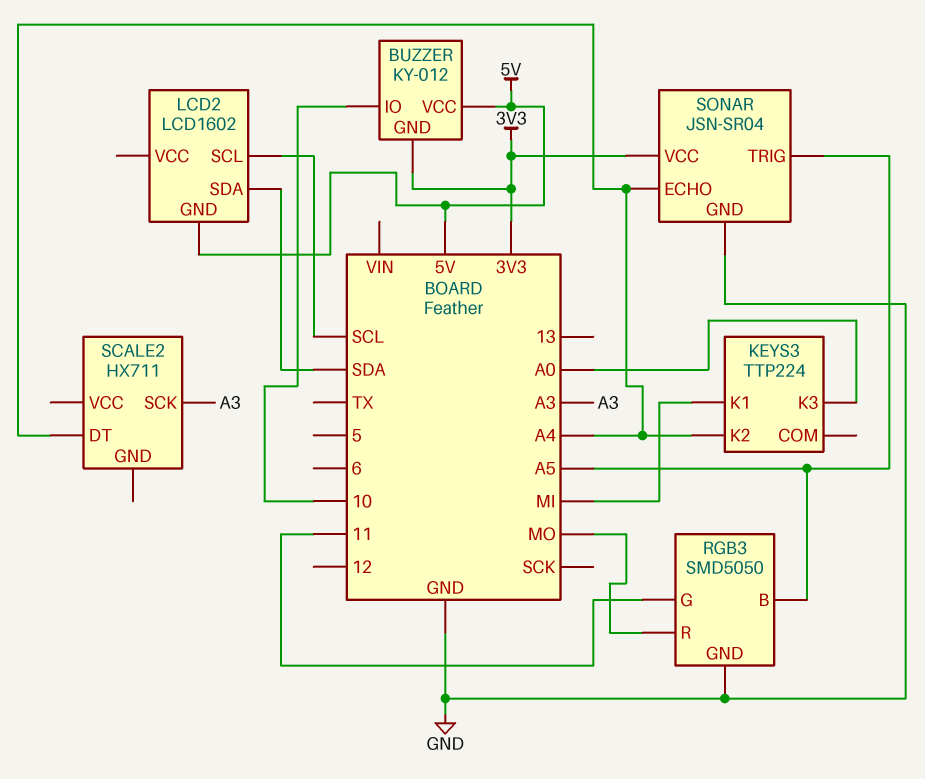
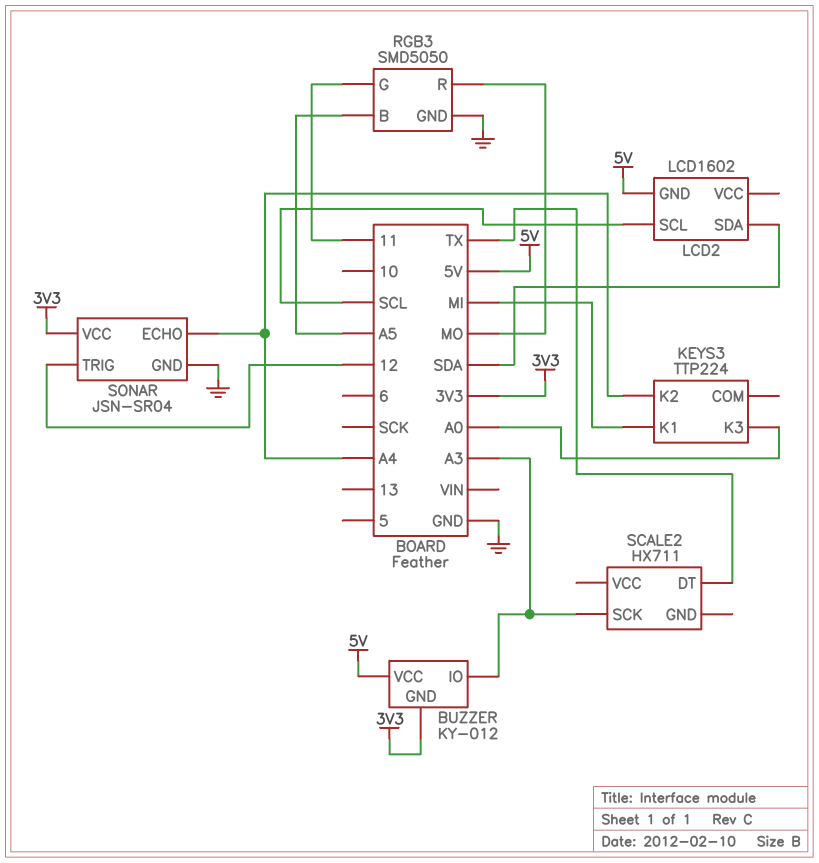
BUZZER pin IO: 10 -> A3
SCALE2 pin DT: A4 -> TX
SONAR pin TRIG: A5 -> 12

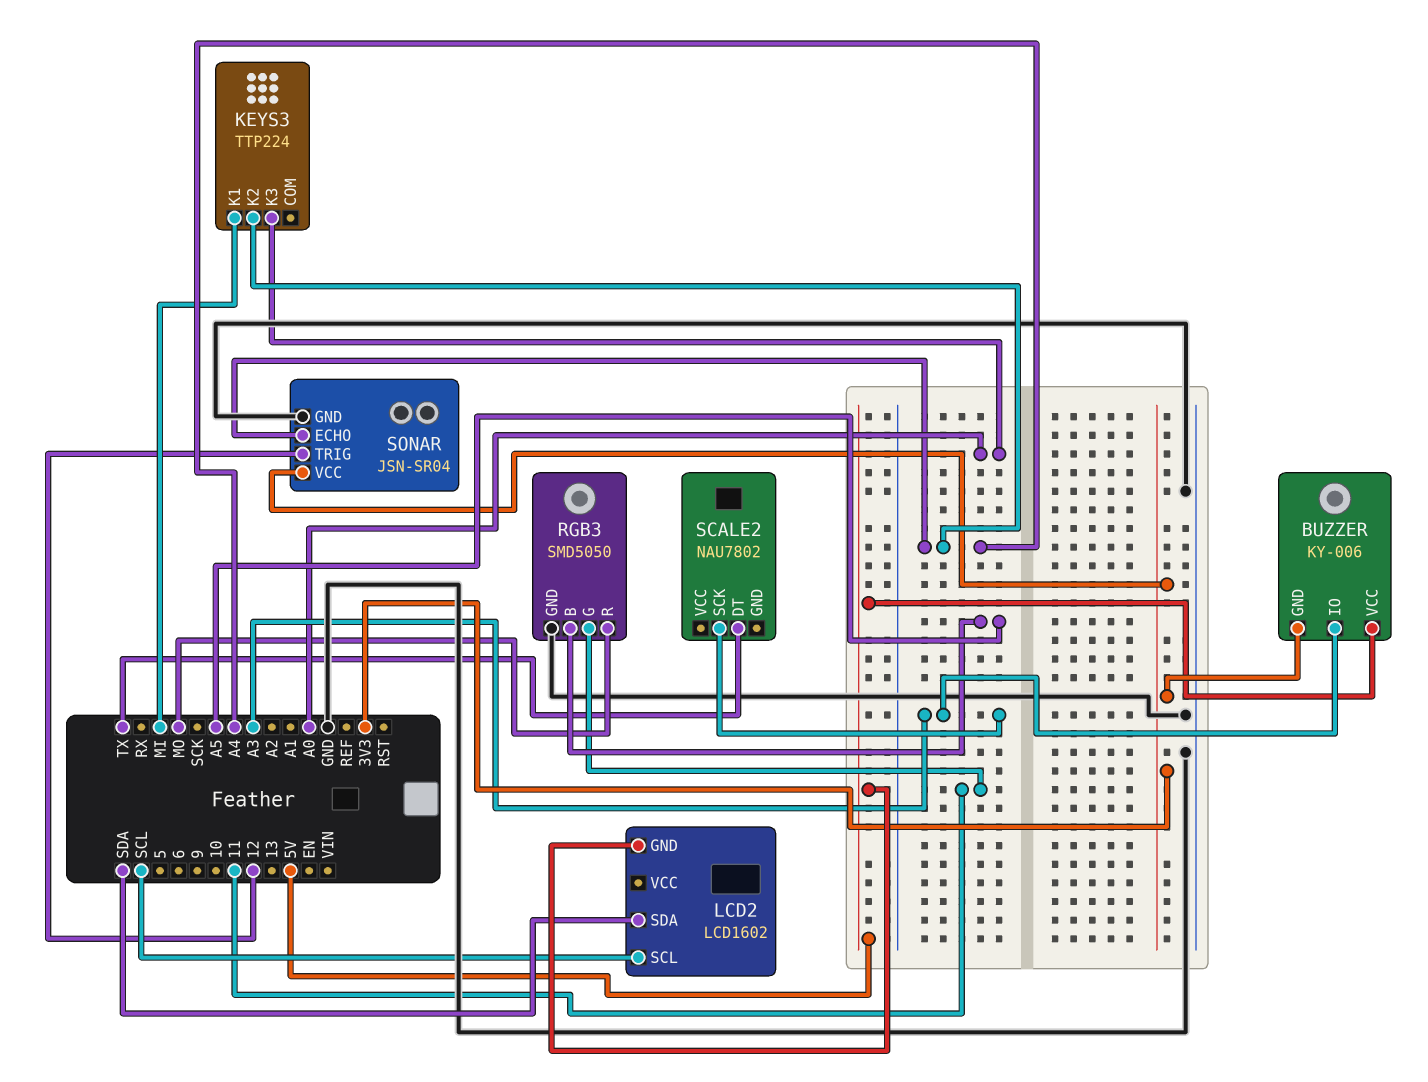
BUZZER: KY-012 -> KY-006
SCALE2: HX711 -> NAU7802

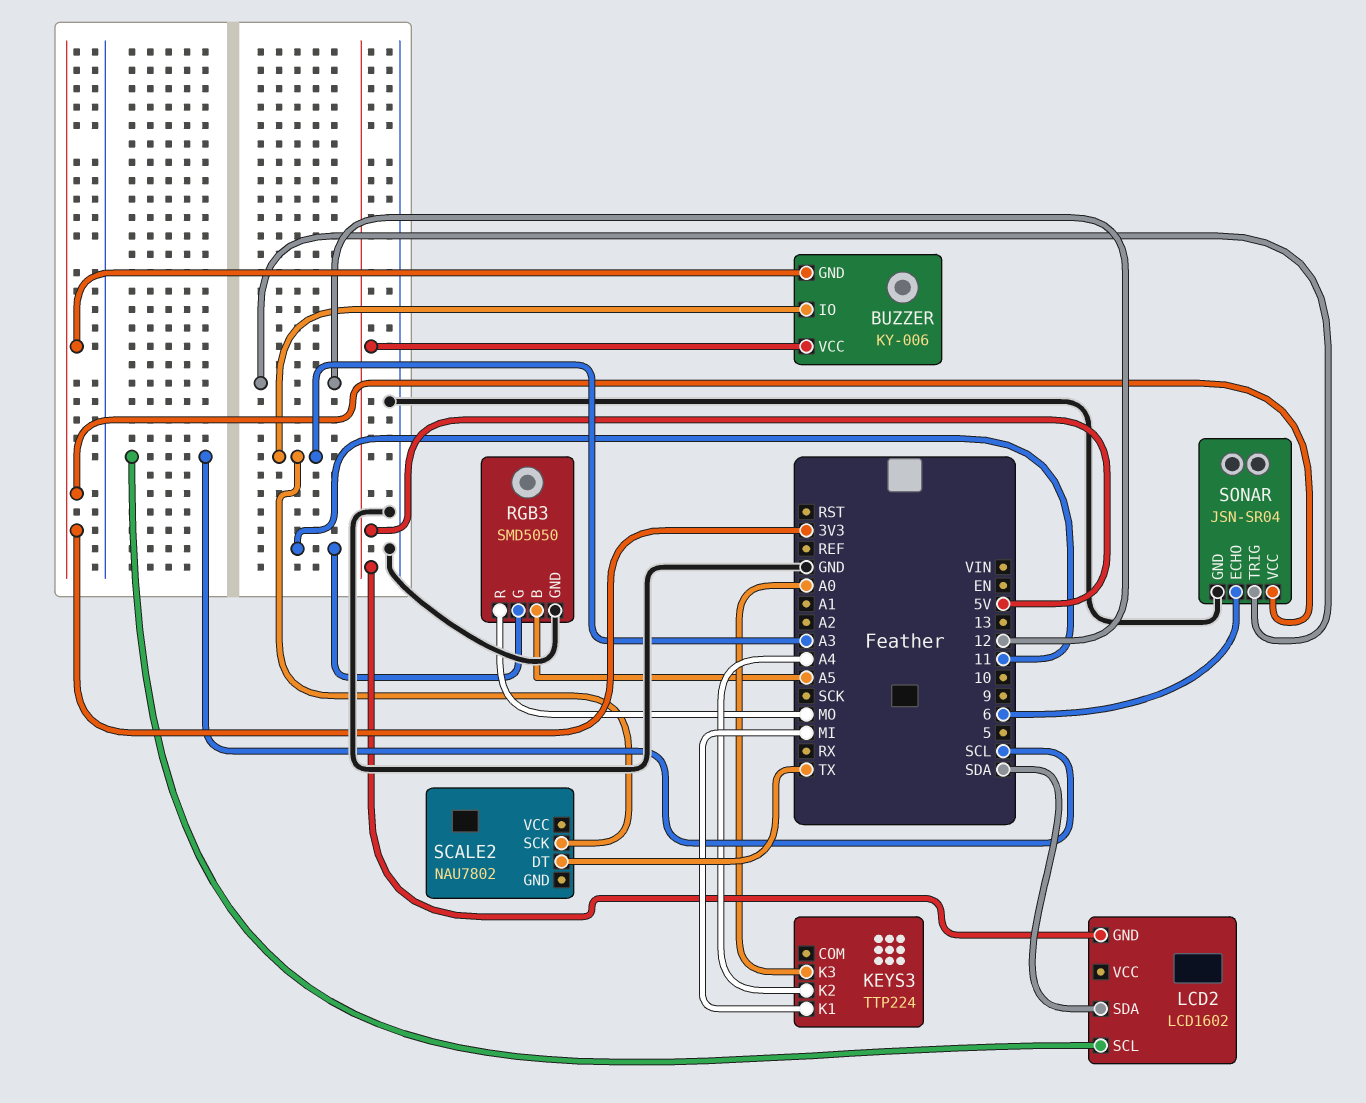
SONAR pin ECHO: A4 -> 6

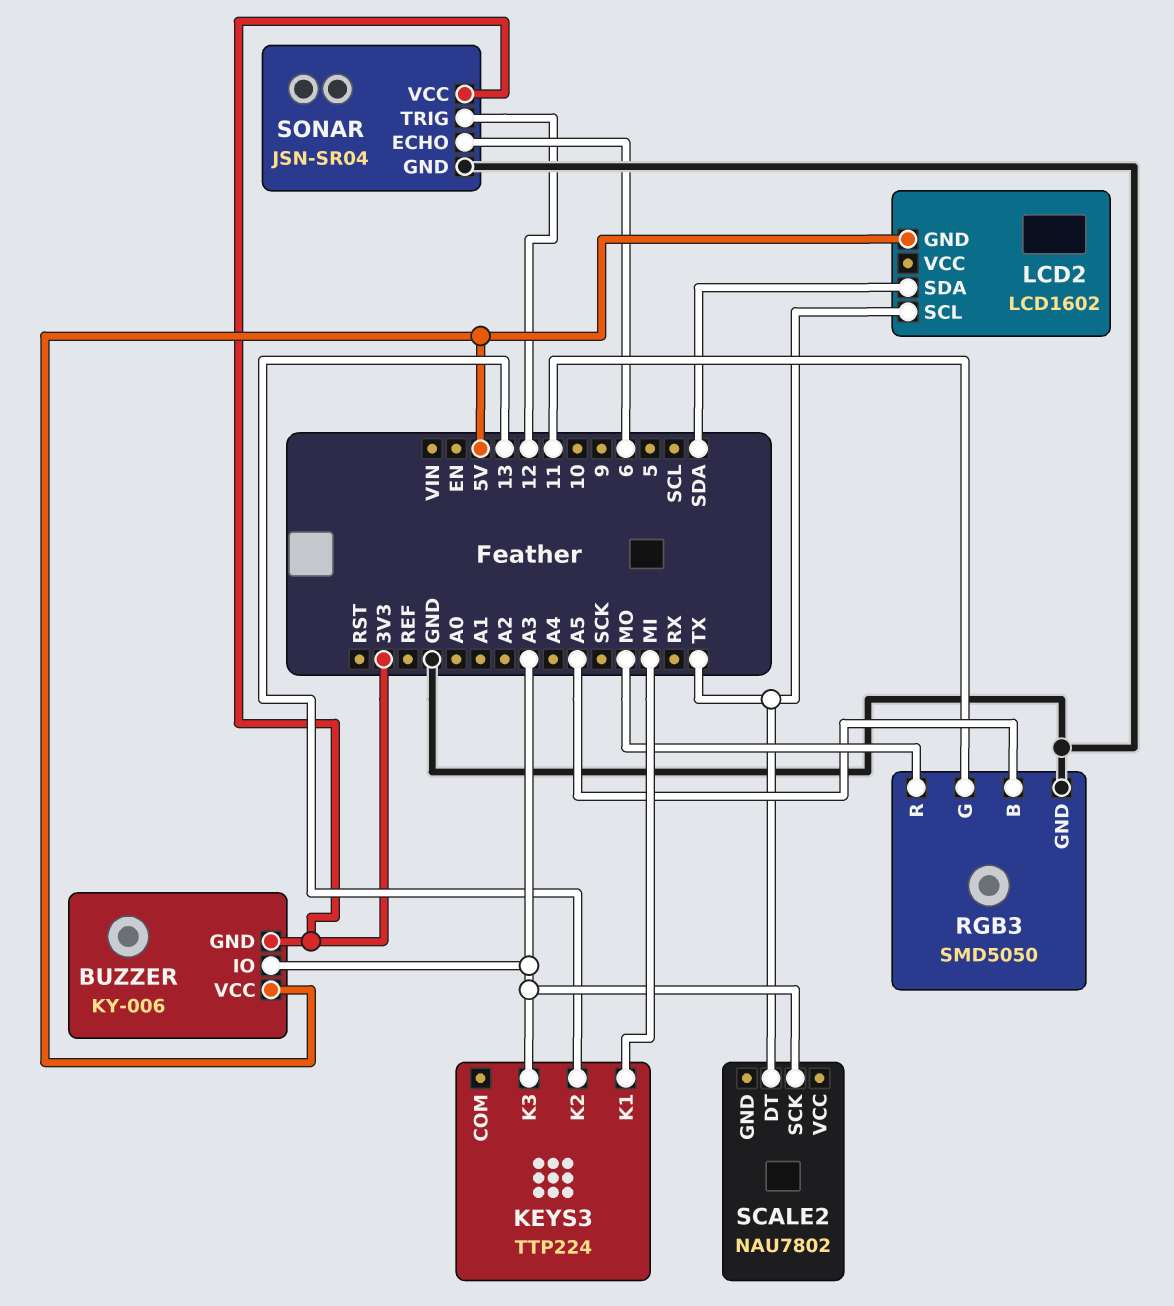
KEYS3 pin K2: A4 -> 13
KEYS3 pin K3: A0 -> A3
LCD2 pin SCL: SCL -> TX

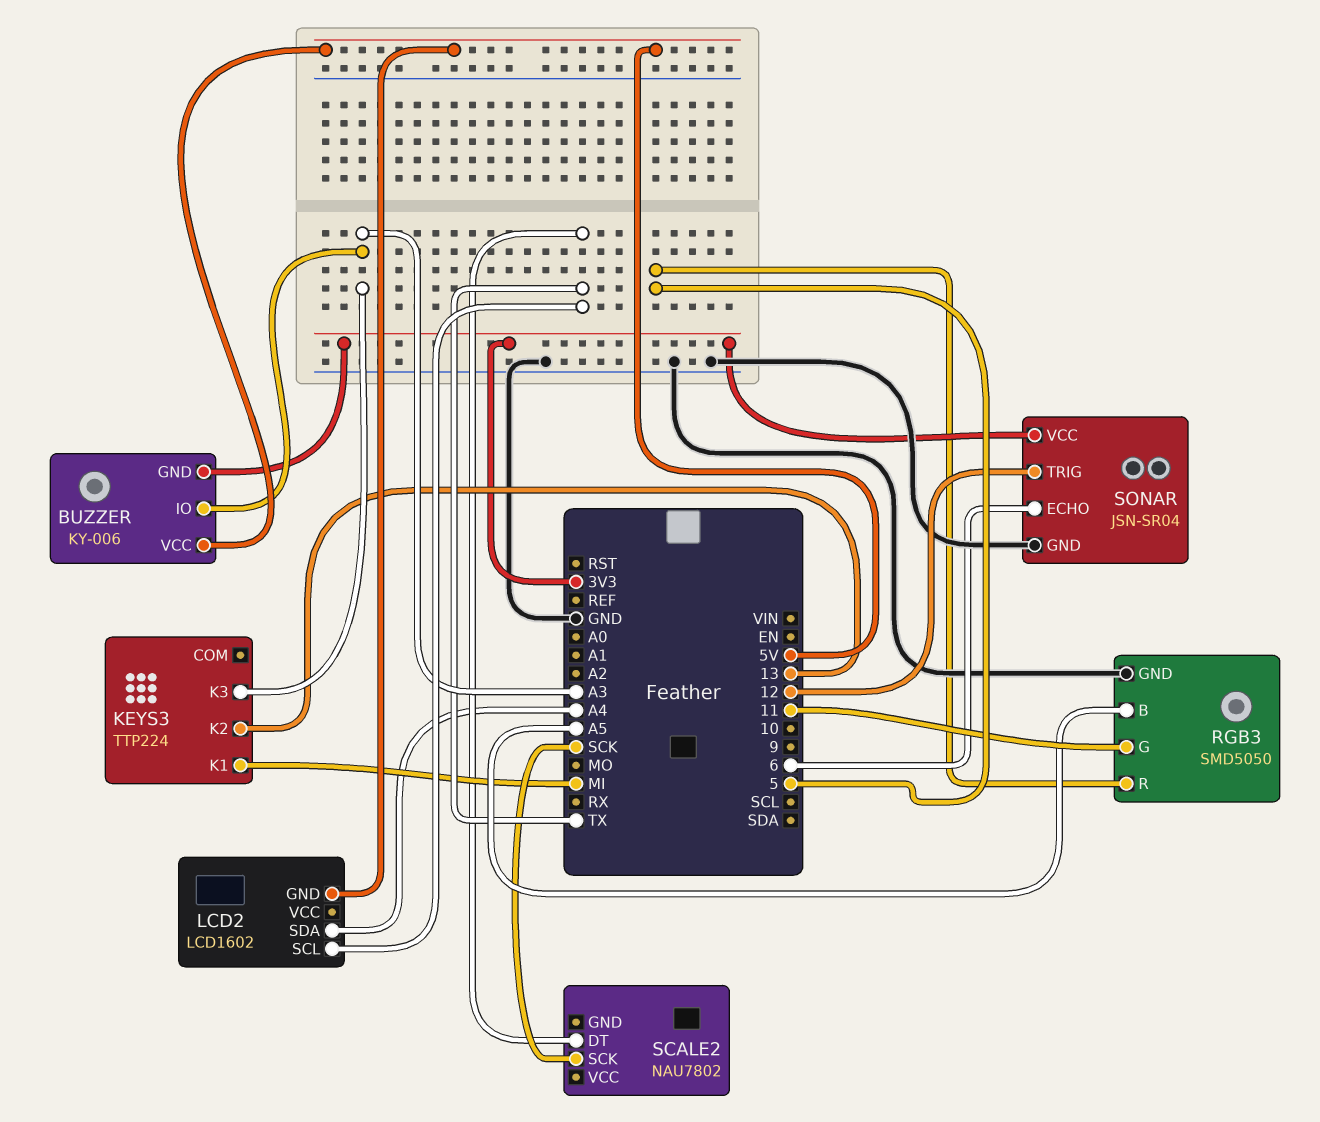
LCD2 pin SDA: SDA -> A4
RGB3 pin R: MO -> 5
SCALE2 pin SCK: A3 -> SCK

